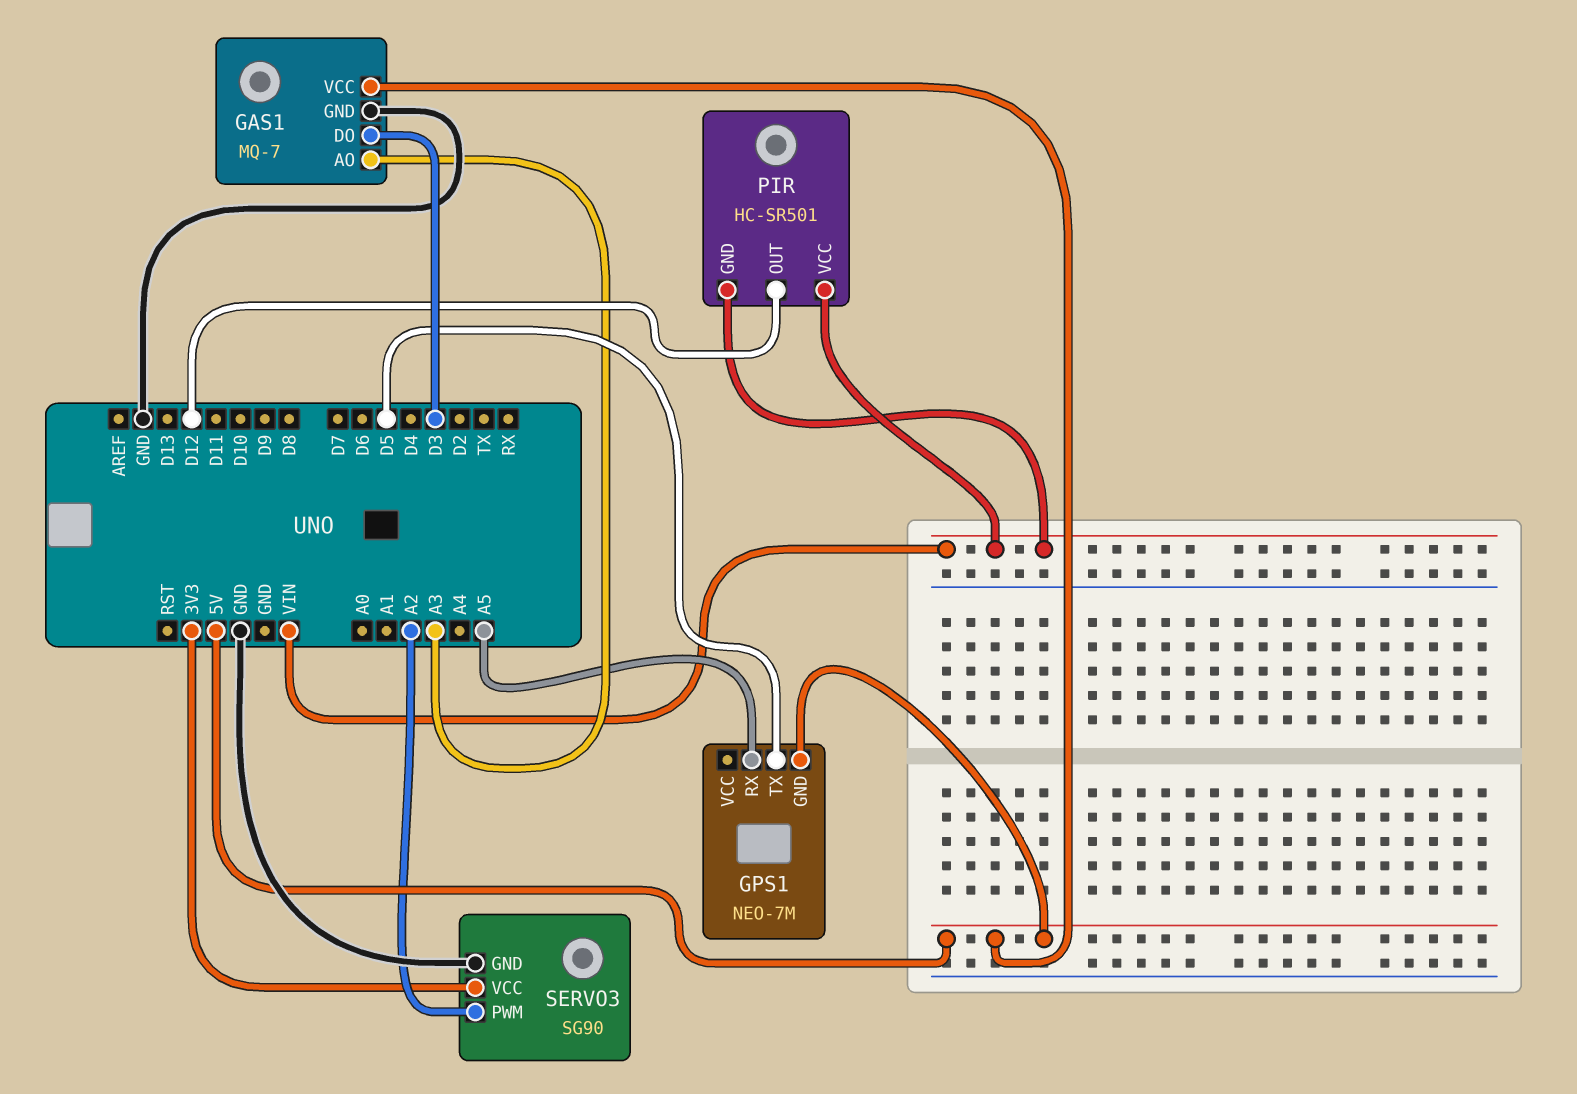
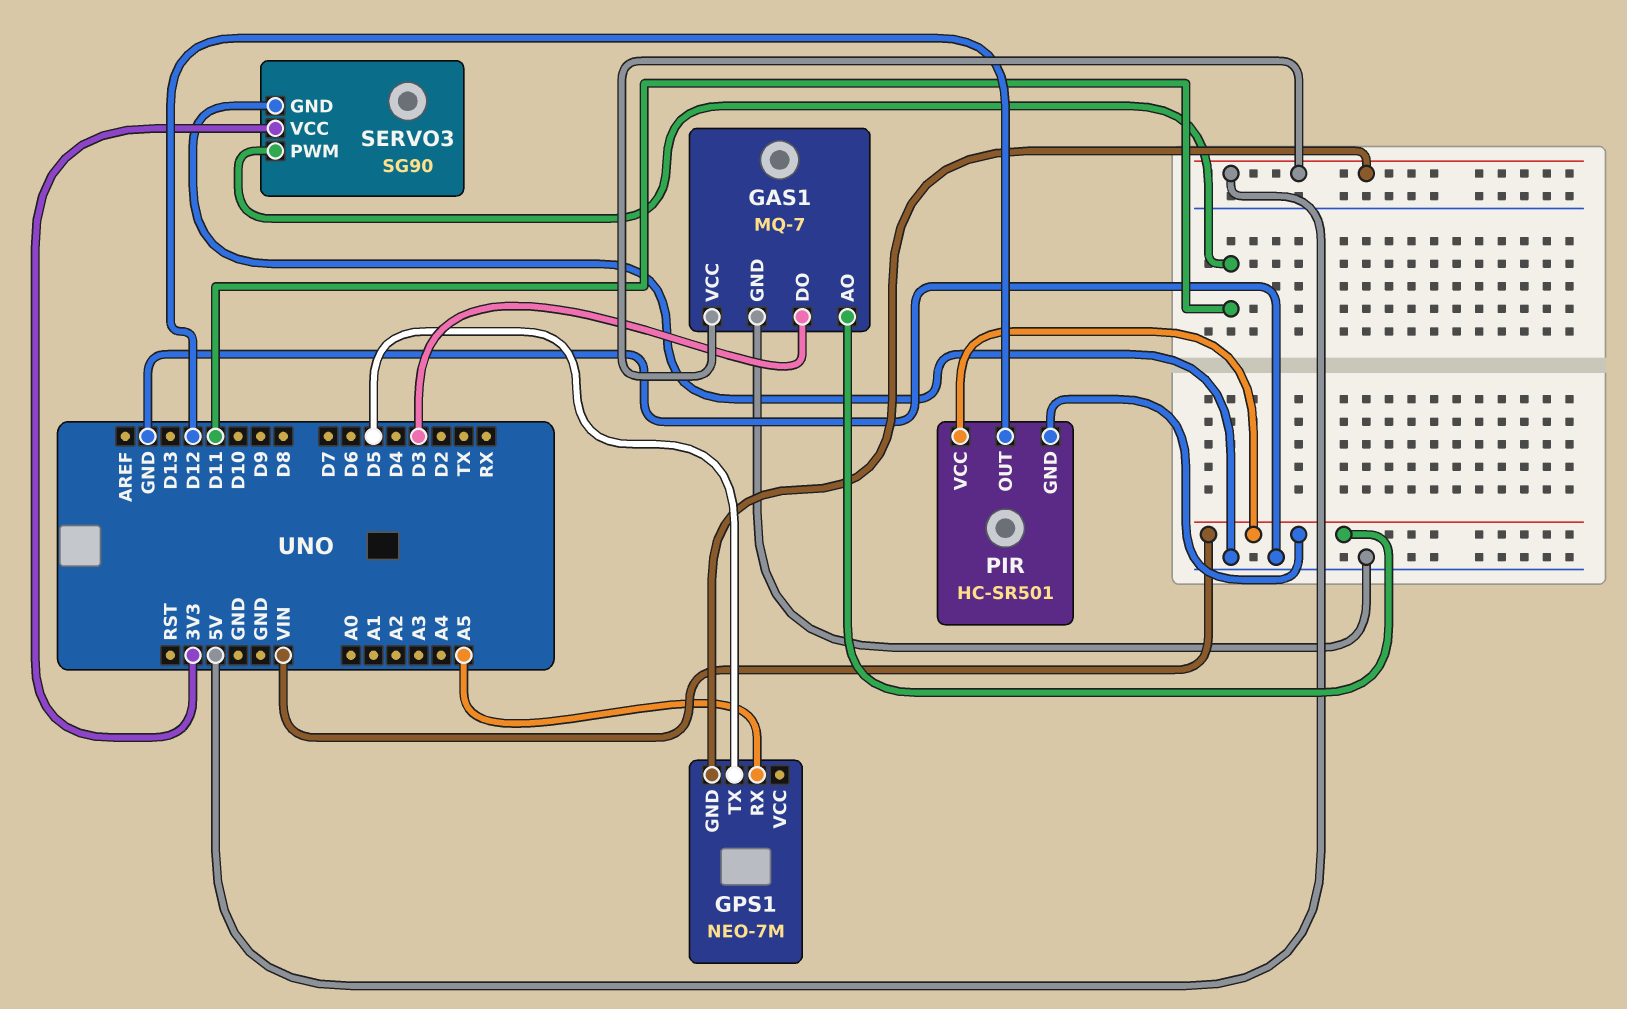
GAS1 pin AO: A3 -> VIN
SERVO3 pin PWM: A2 -> D11

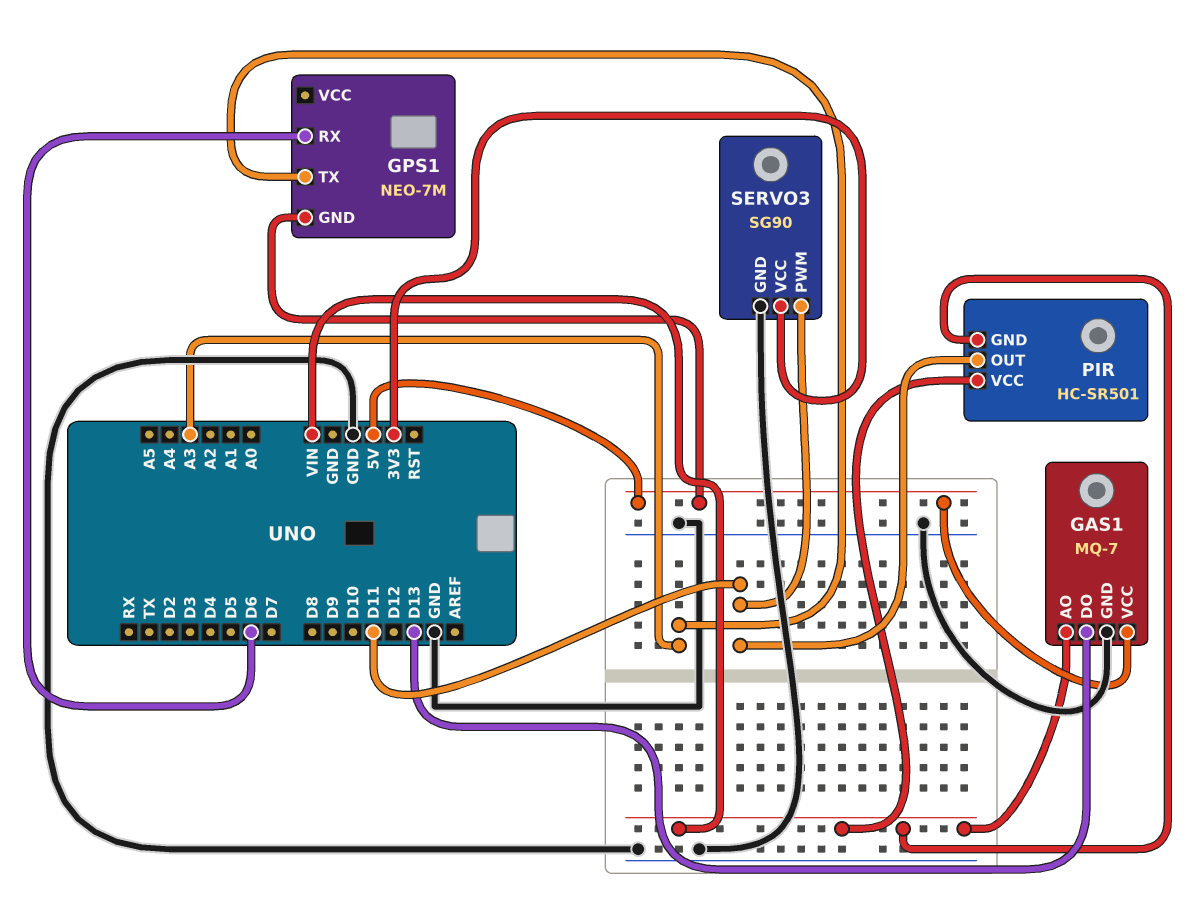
GAS1 pin DO: D3 -> D13
GPS1 pin RX: A5 -> D6
GPS1 pin TX: D5 -> A3
PIR pin OUT: D12 -> D11

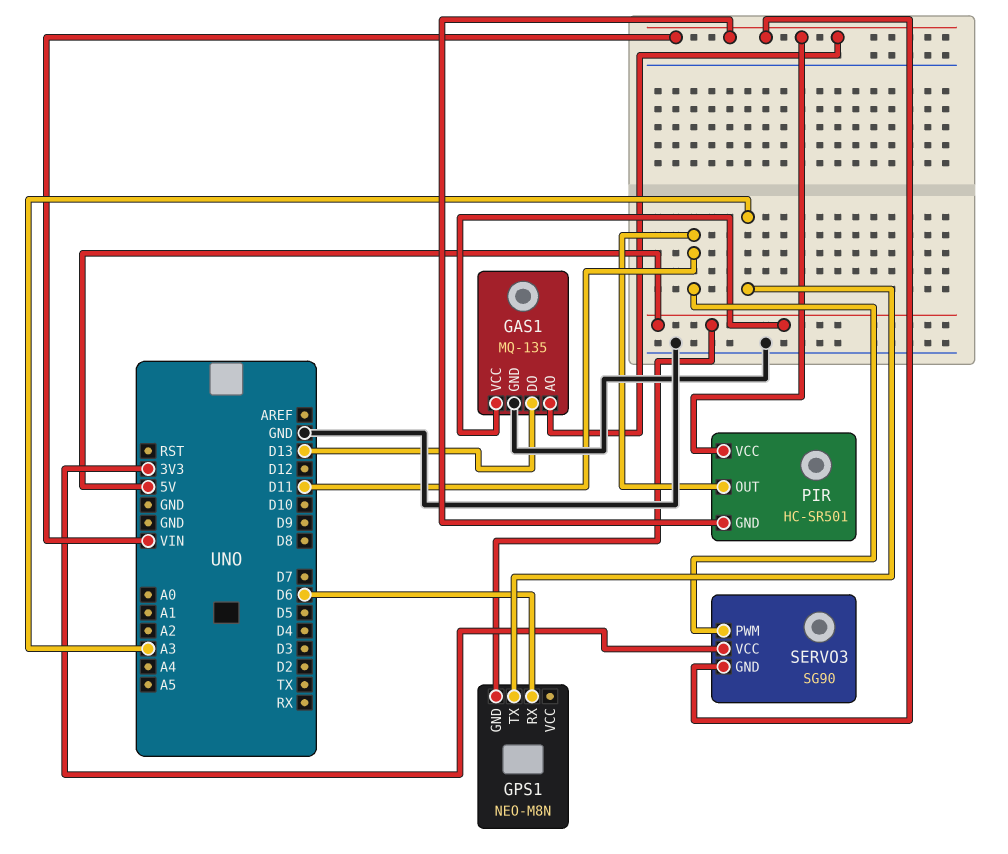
GAS1: MQ-7 -> MQ-135
GPS1: NEO-7M -> NEO-M8N
SERVO3 pin GND: GND -> VIN

